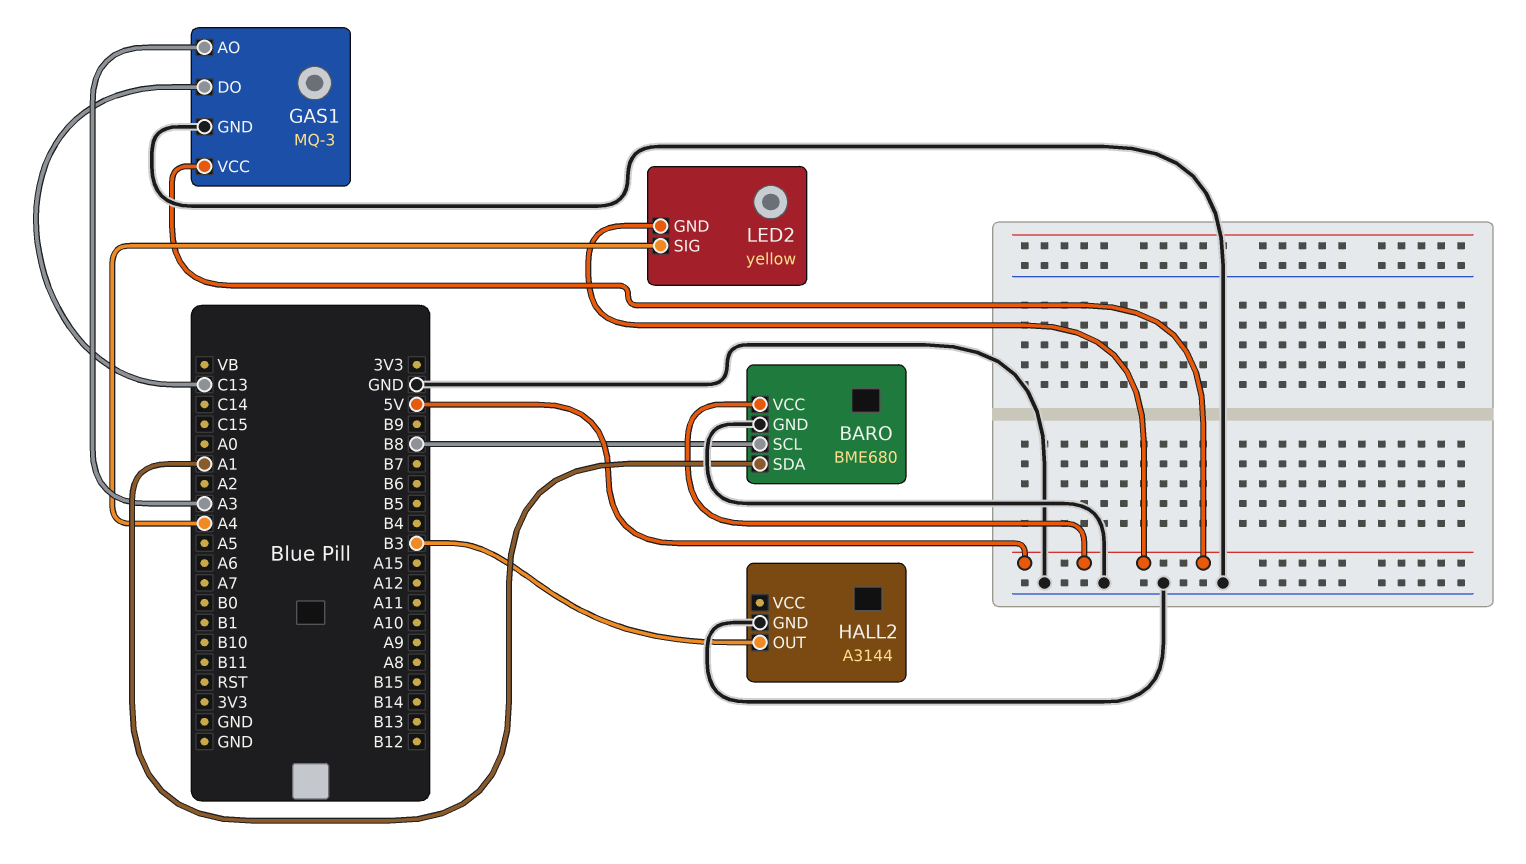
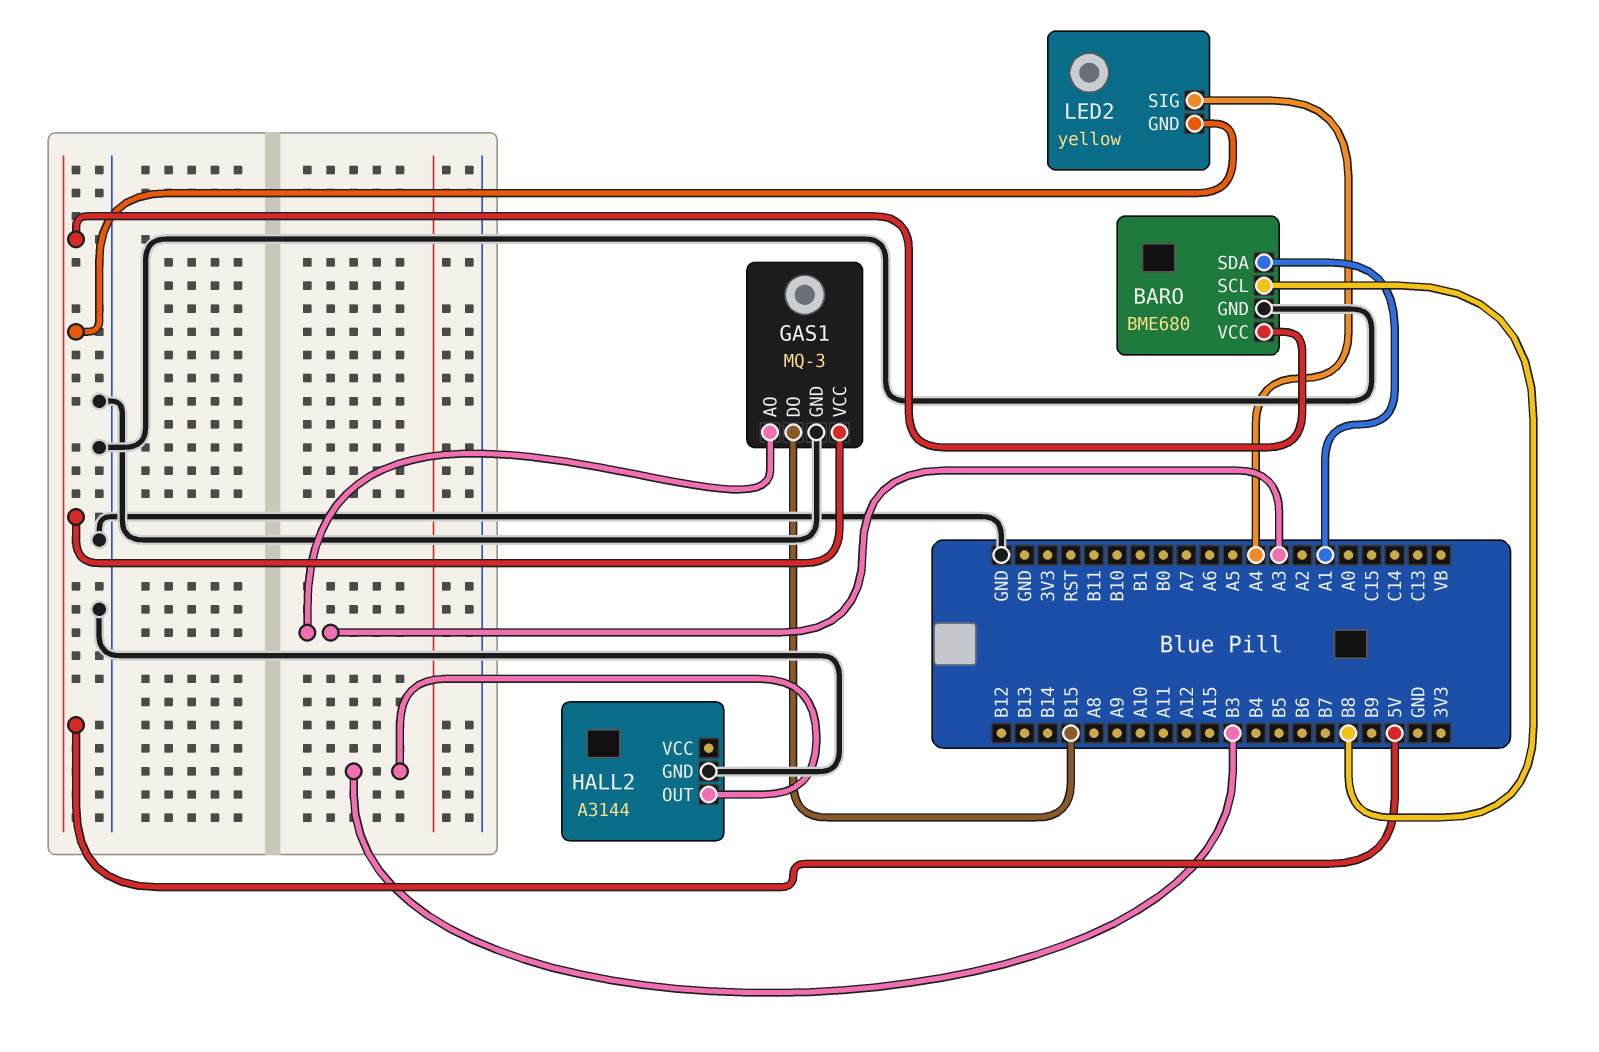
GAS1 pin DO: C13 -> B15

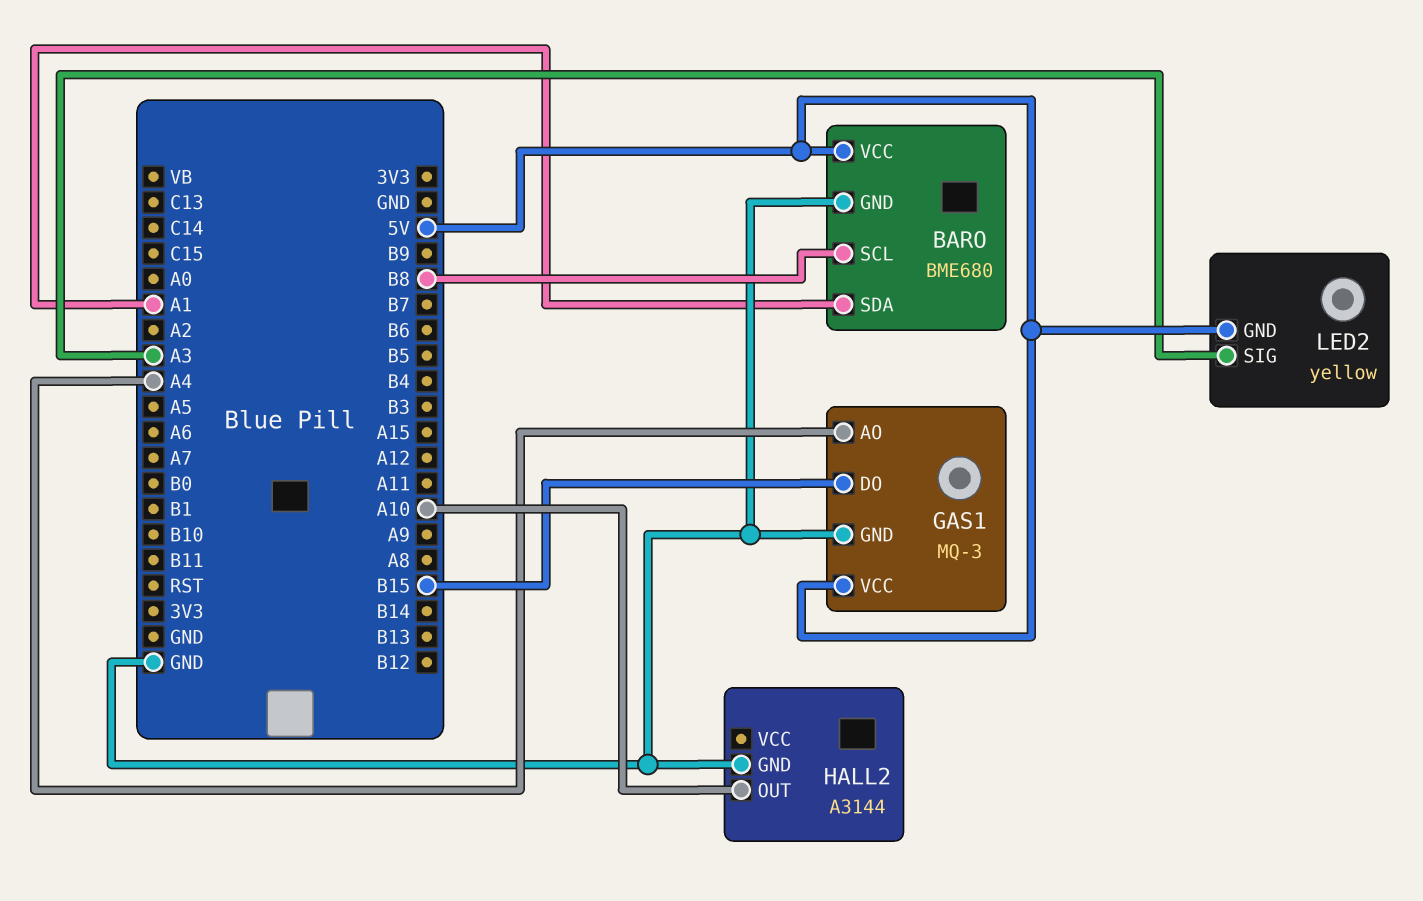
GAS1 pin AO: A3 -> A4
HALL2 pin OUT: B3 -> A10
LED2 pin SIG: A4 -> A3

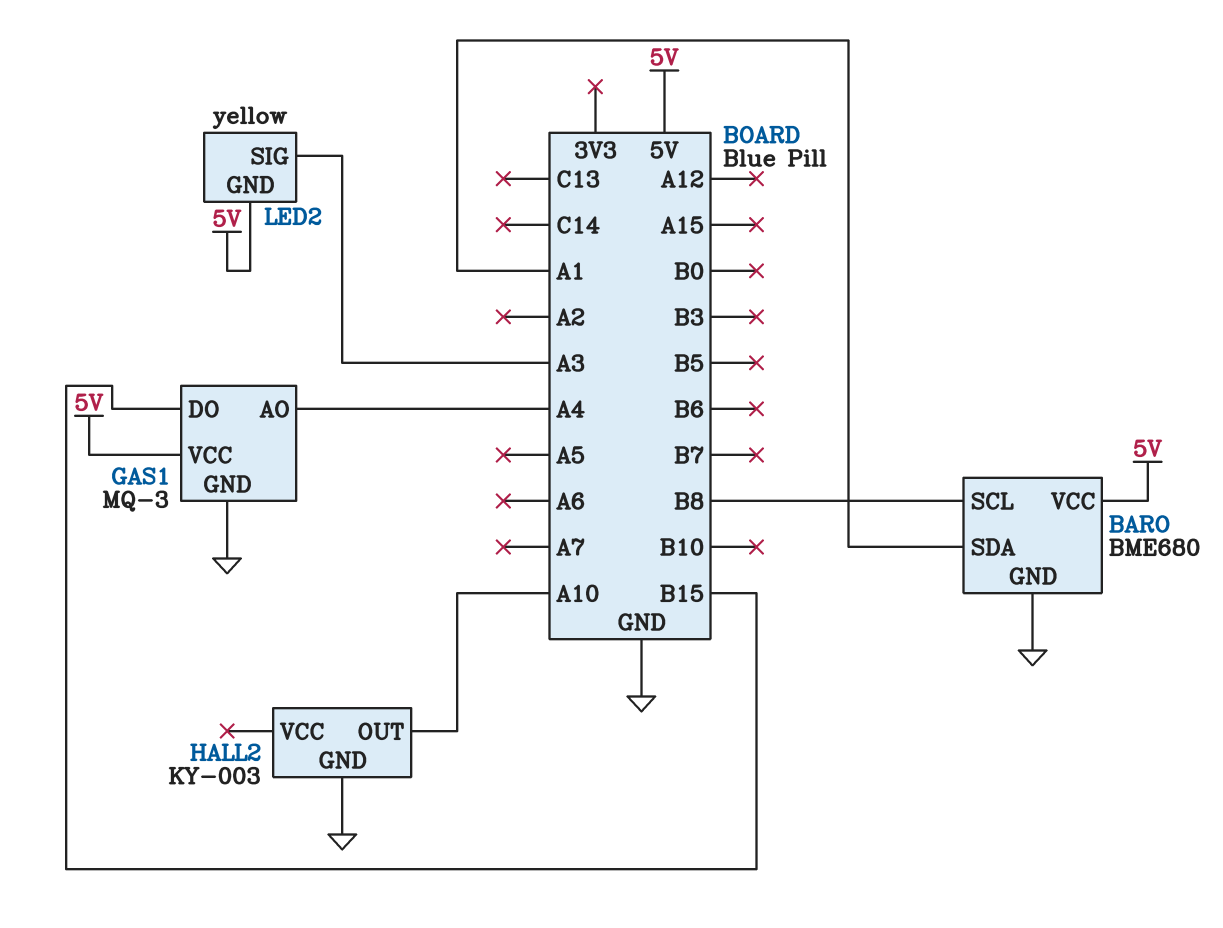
HALL2: A3144 -> KY-003

